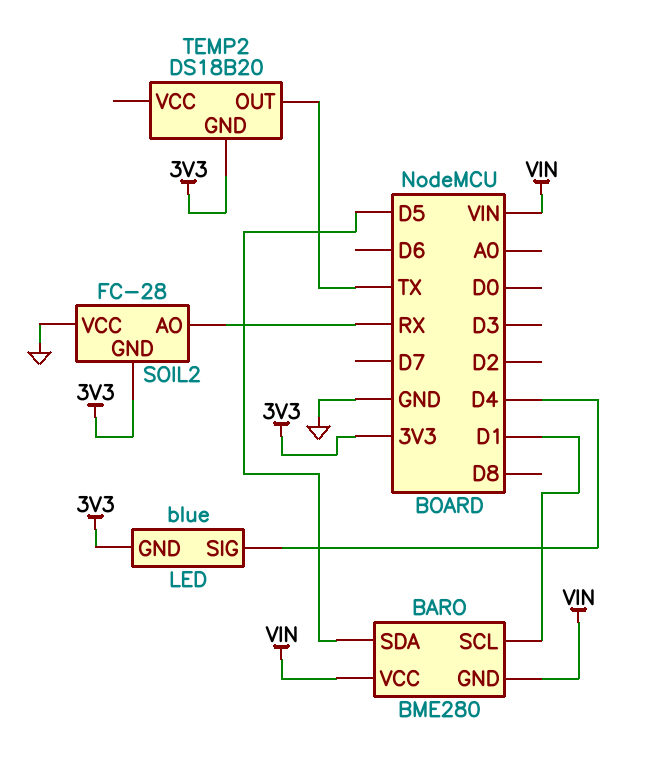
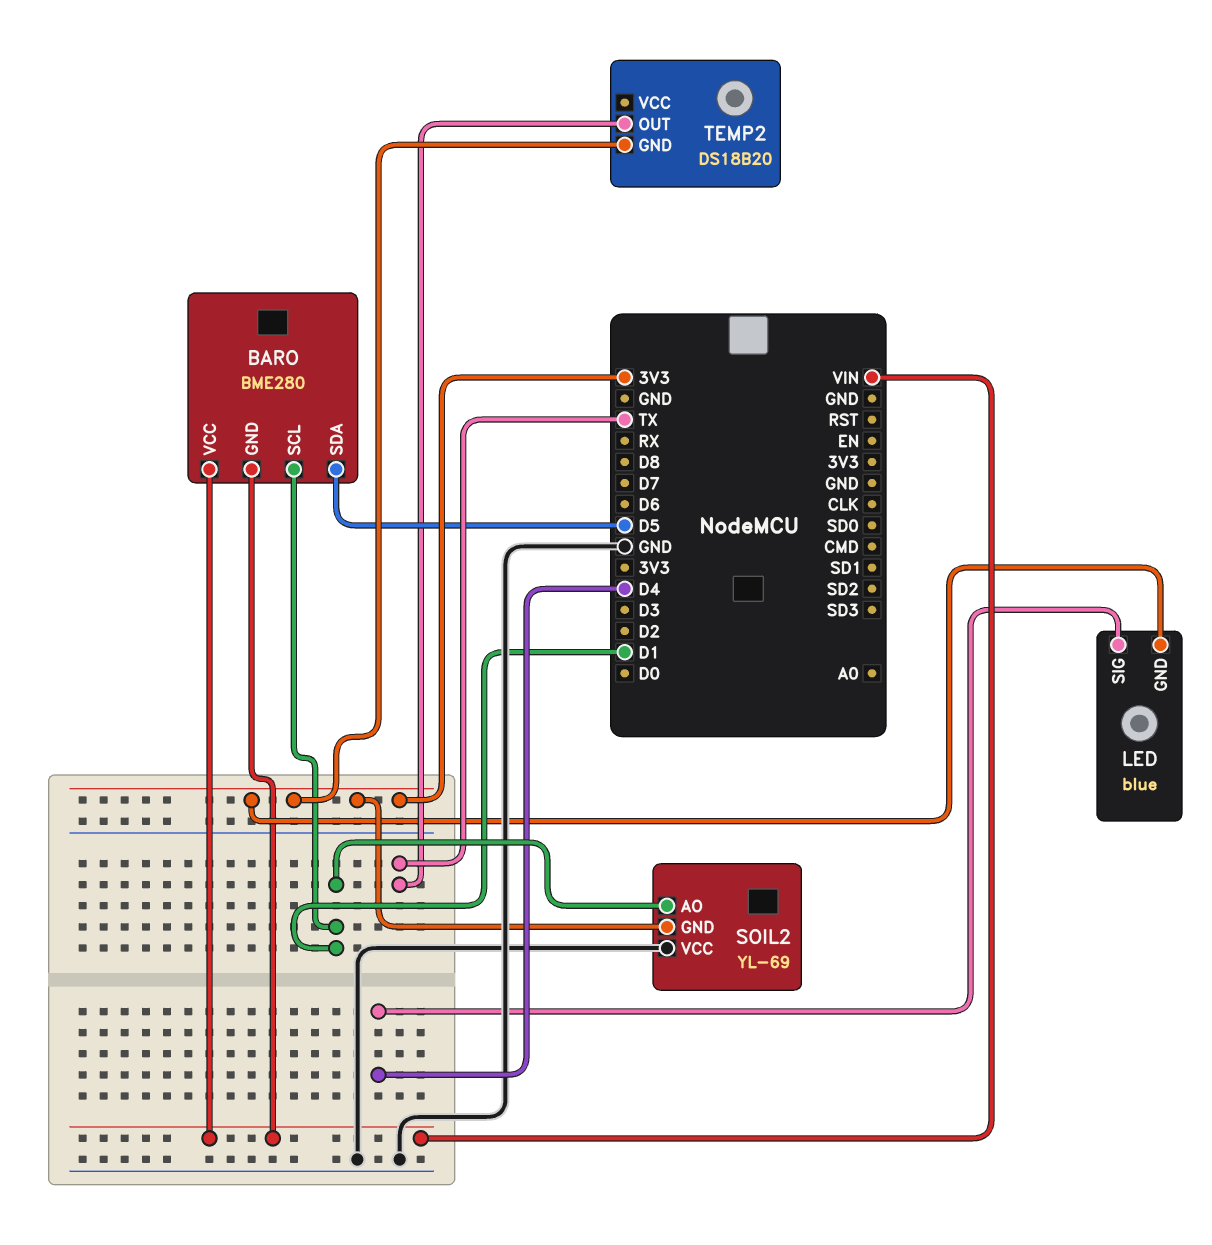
SOIL2: FC-28 -> YL-69
SOIL2 pin AO: RX -> D1

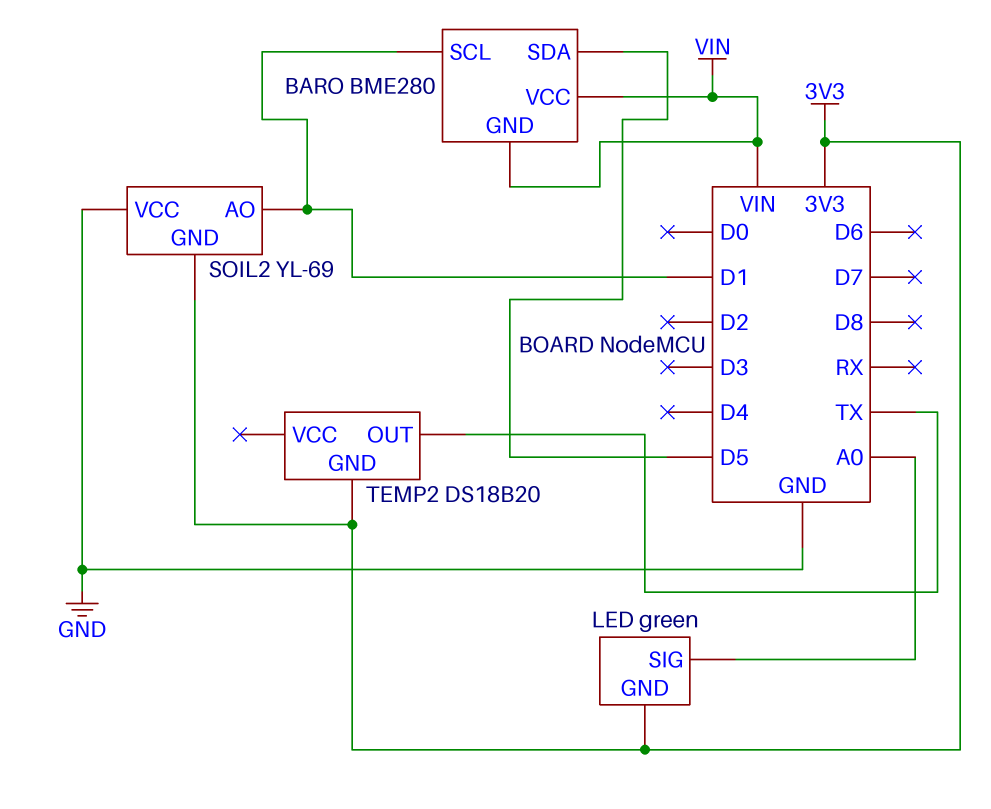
LED: blue -> green
LED pin SIG: D4 -> A0

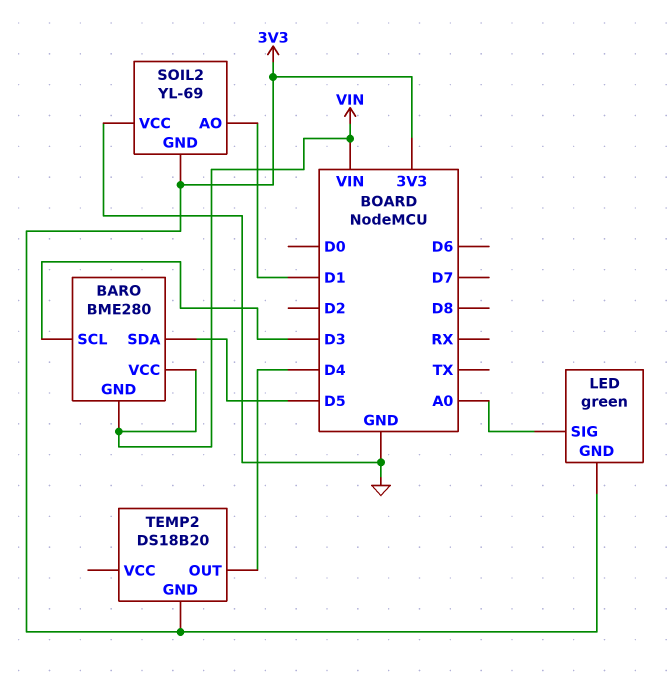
BARO pin SCL: D1 -> D3
TEMP2 pin OUT: TX -> D4

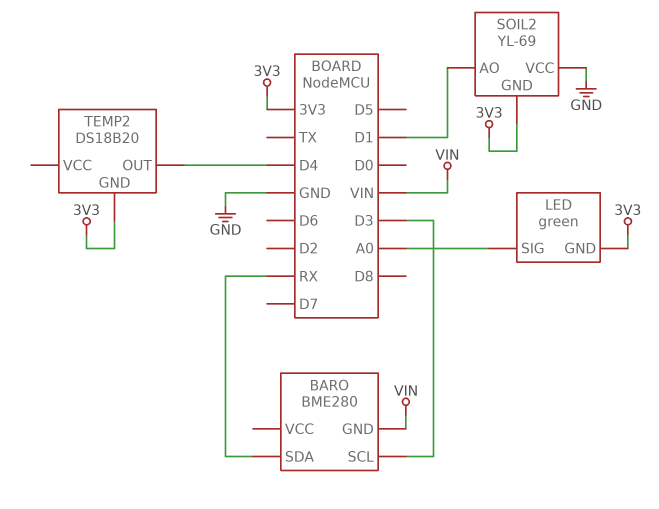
BARO pin SDA: D5 -> RX
BARO pin VCC: VIN -> none

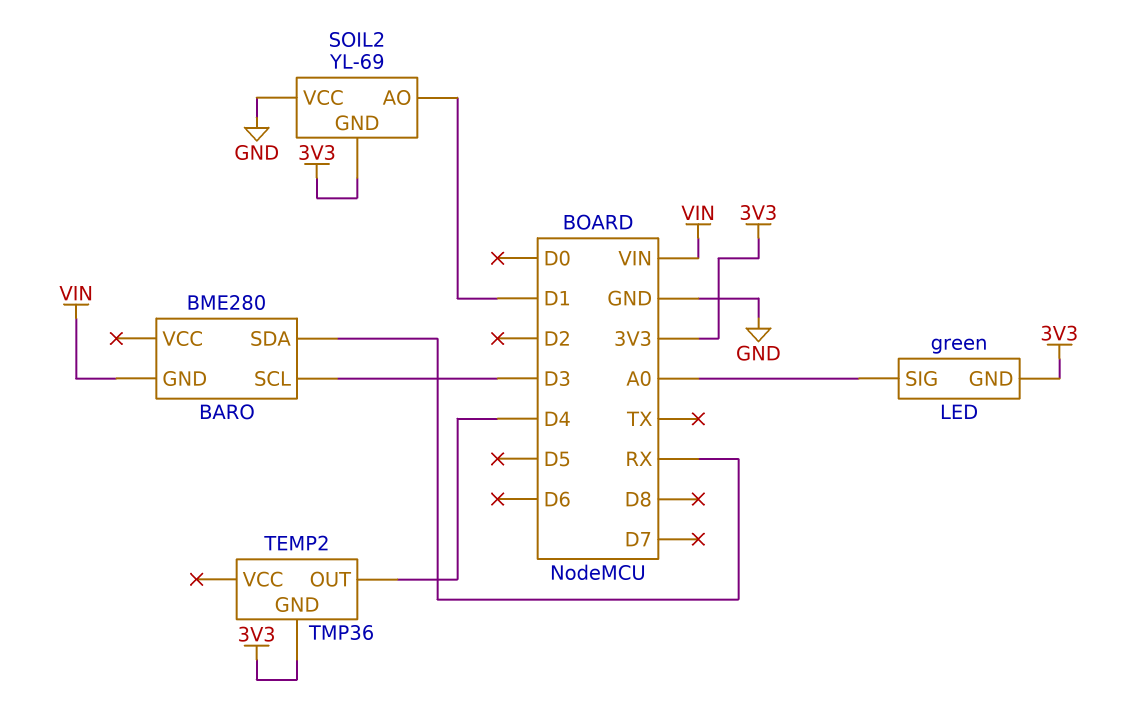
TEMP2: DS18B20 -> TMP36

